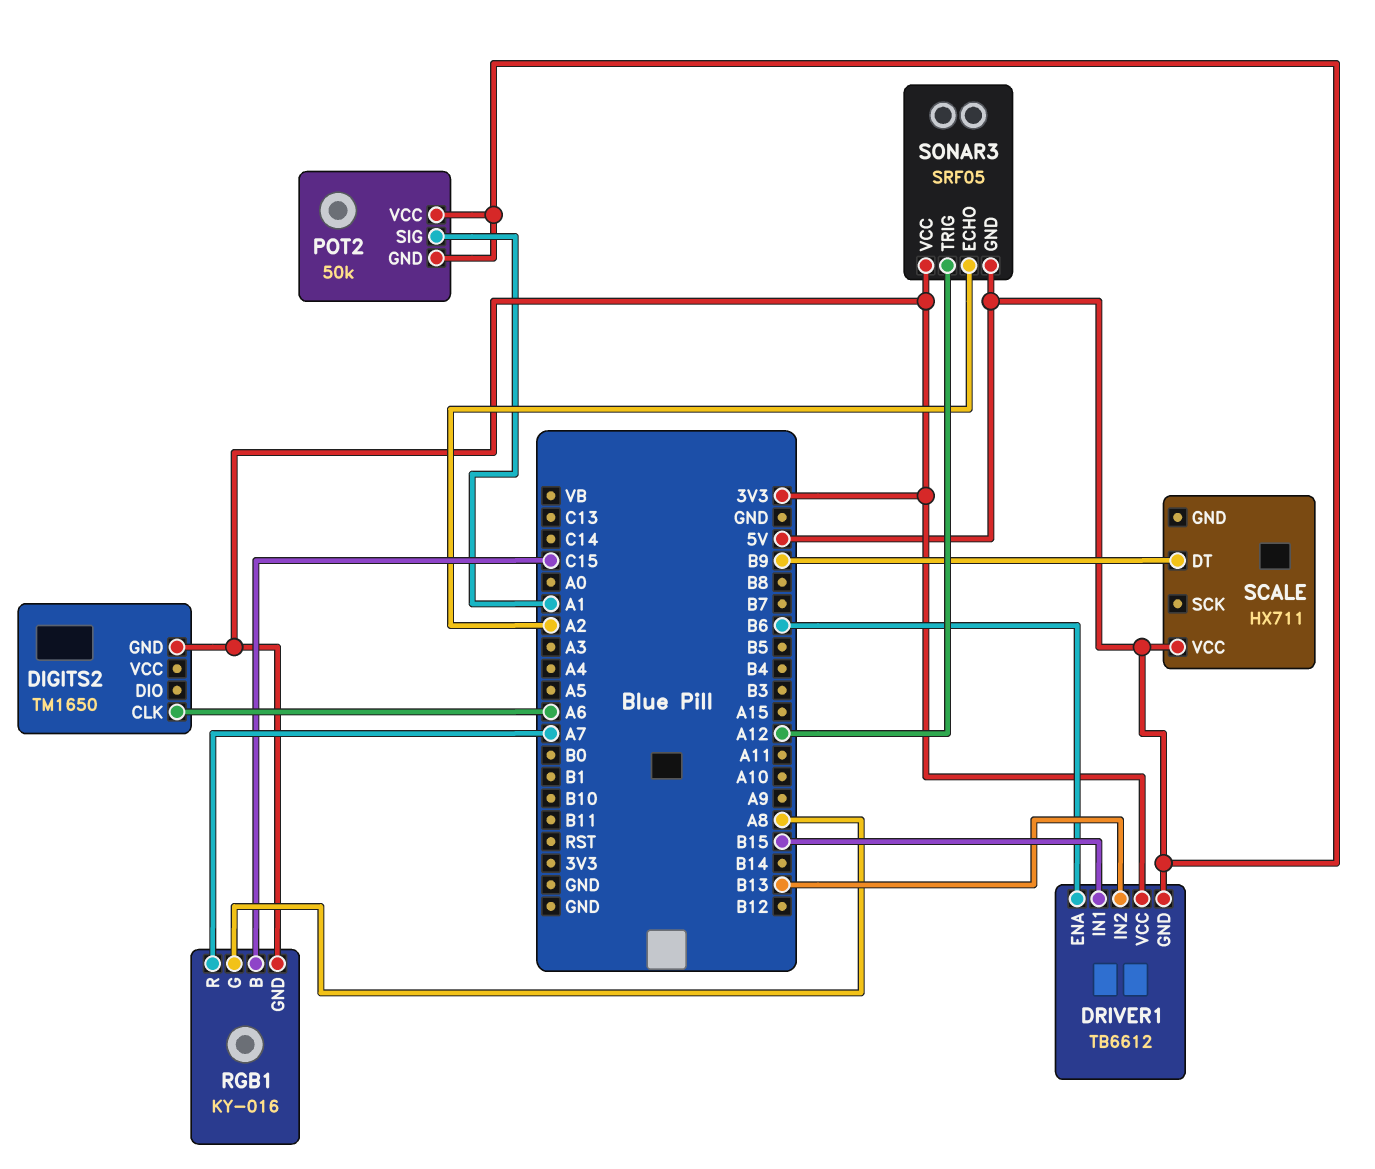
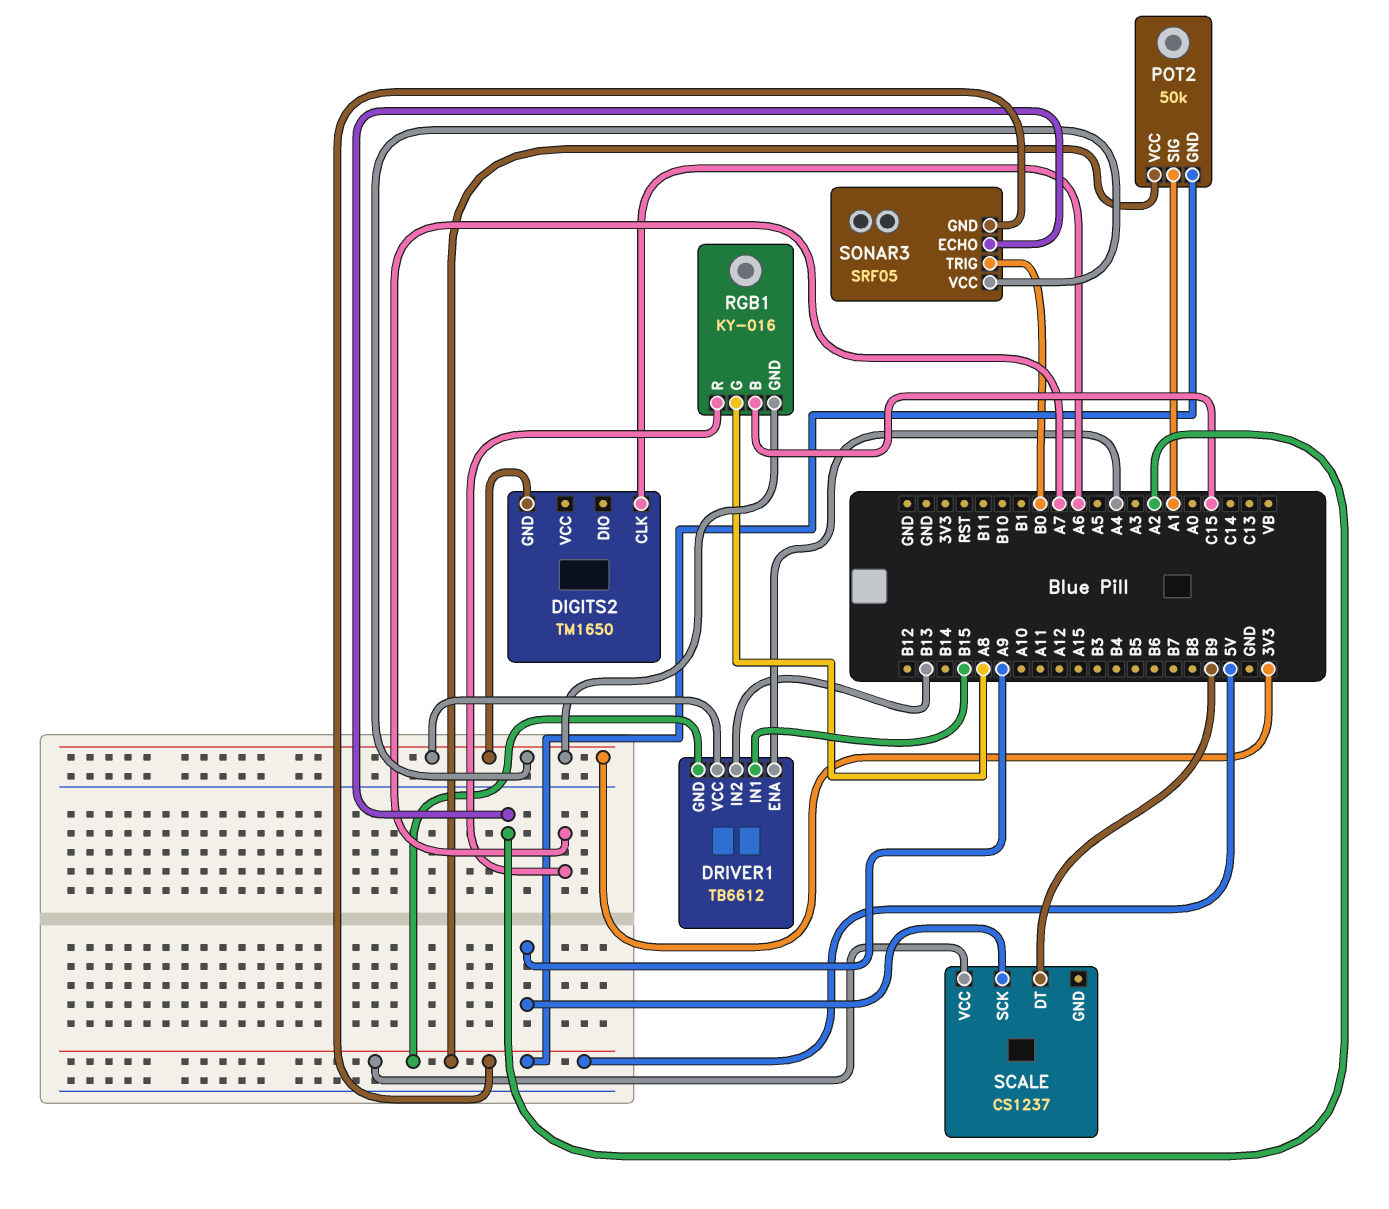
DRIVER1 pin ENA: B6 -> A4
SCALE: HX711 -> CS1237
SCALE pin SCK: none -> A9
SONAR3 pin TRIG: A12 -> B0

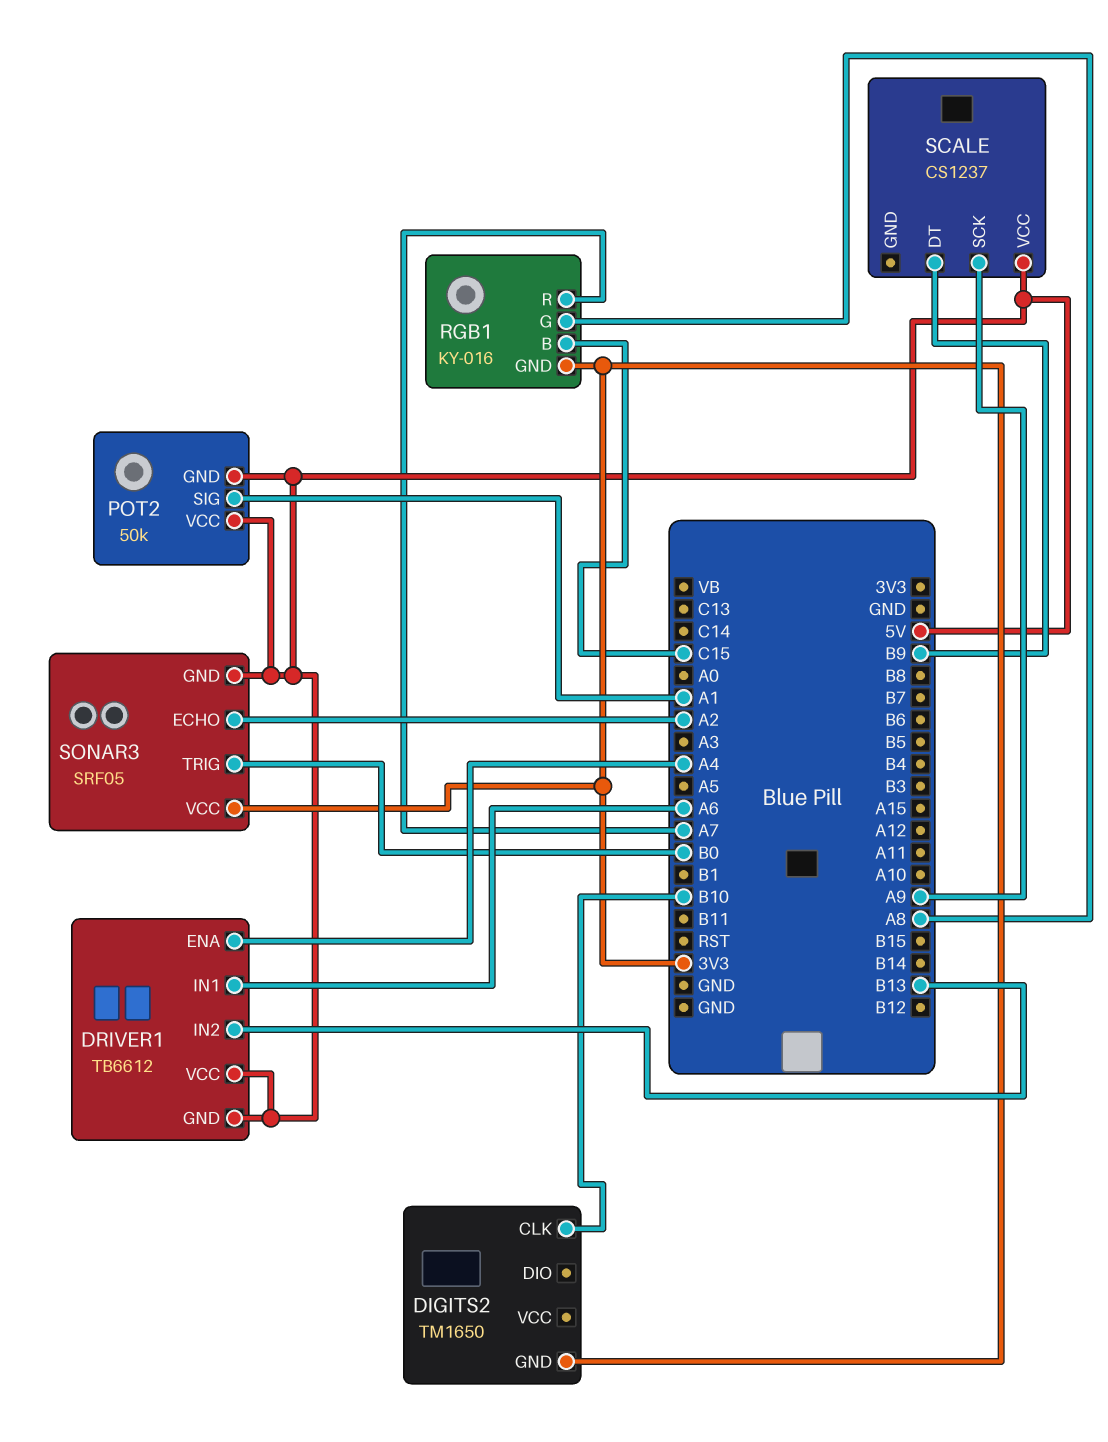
DIGITS2 pin CLK: A6 -> B10
DRIVER1 pin IN1: B15 -> A6
DRIVER1 pin VCC: 3V3 -> 5V

